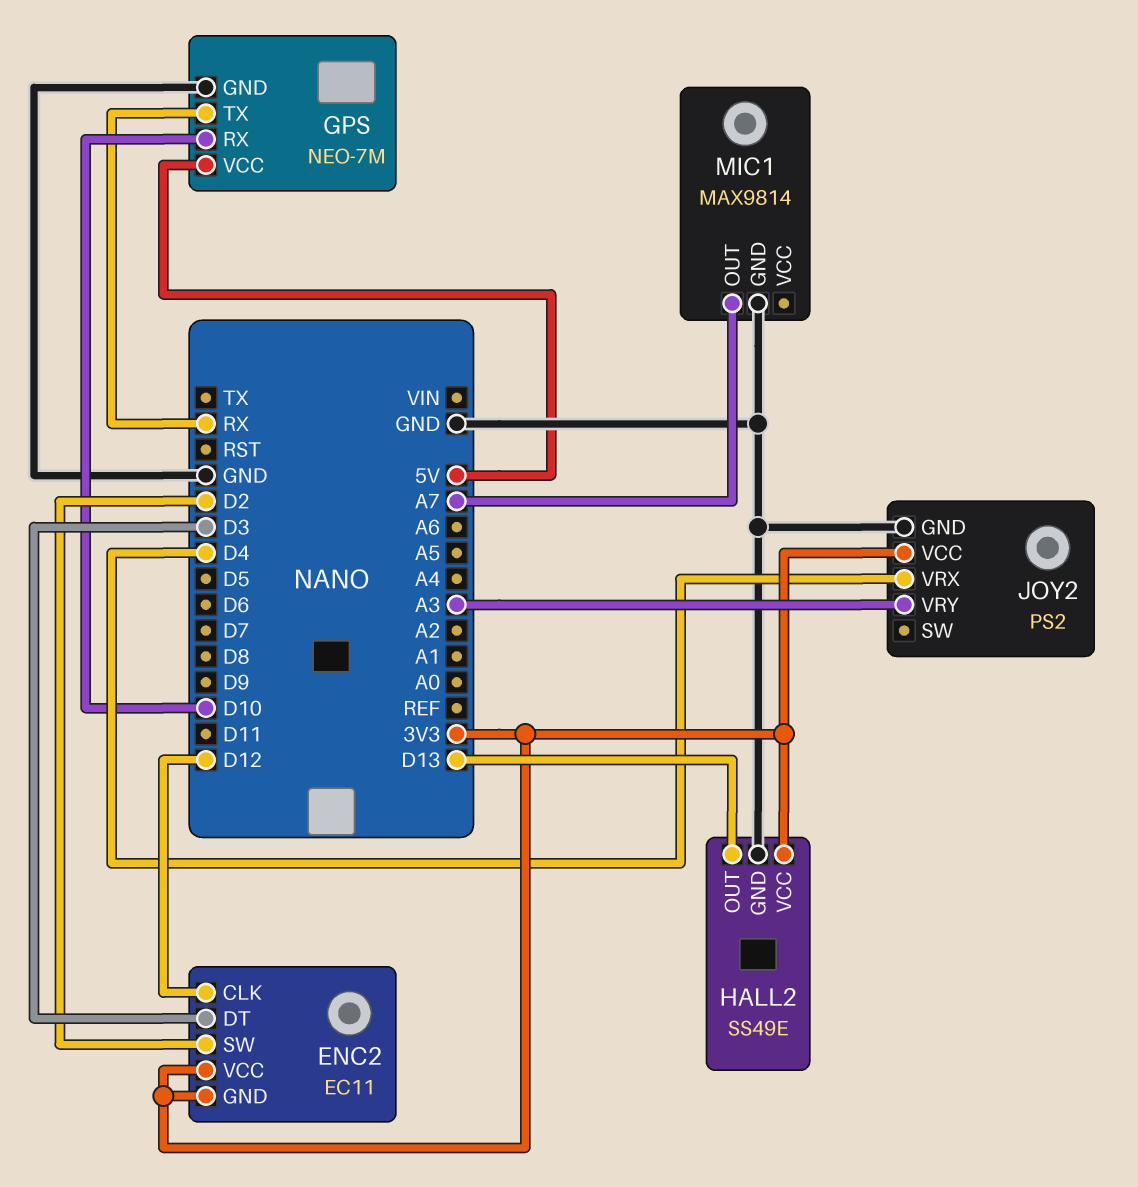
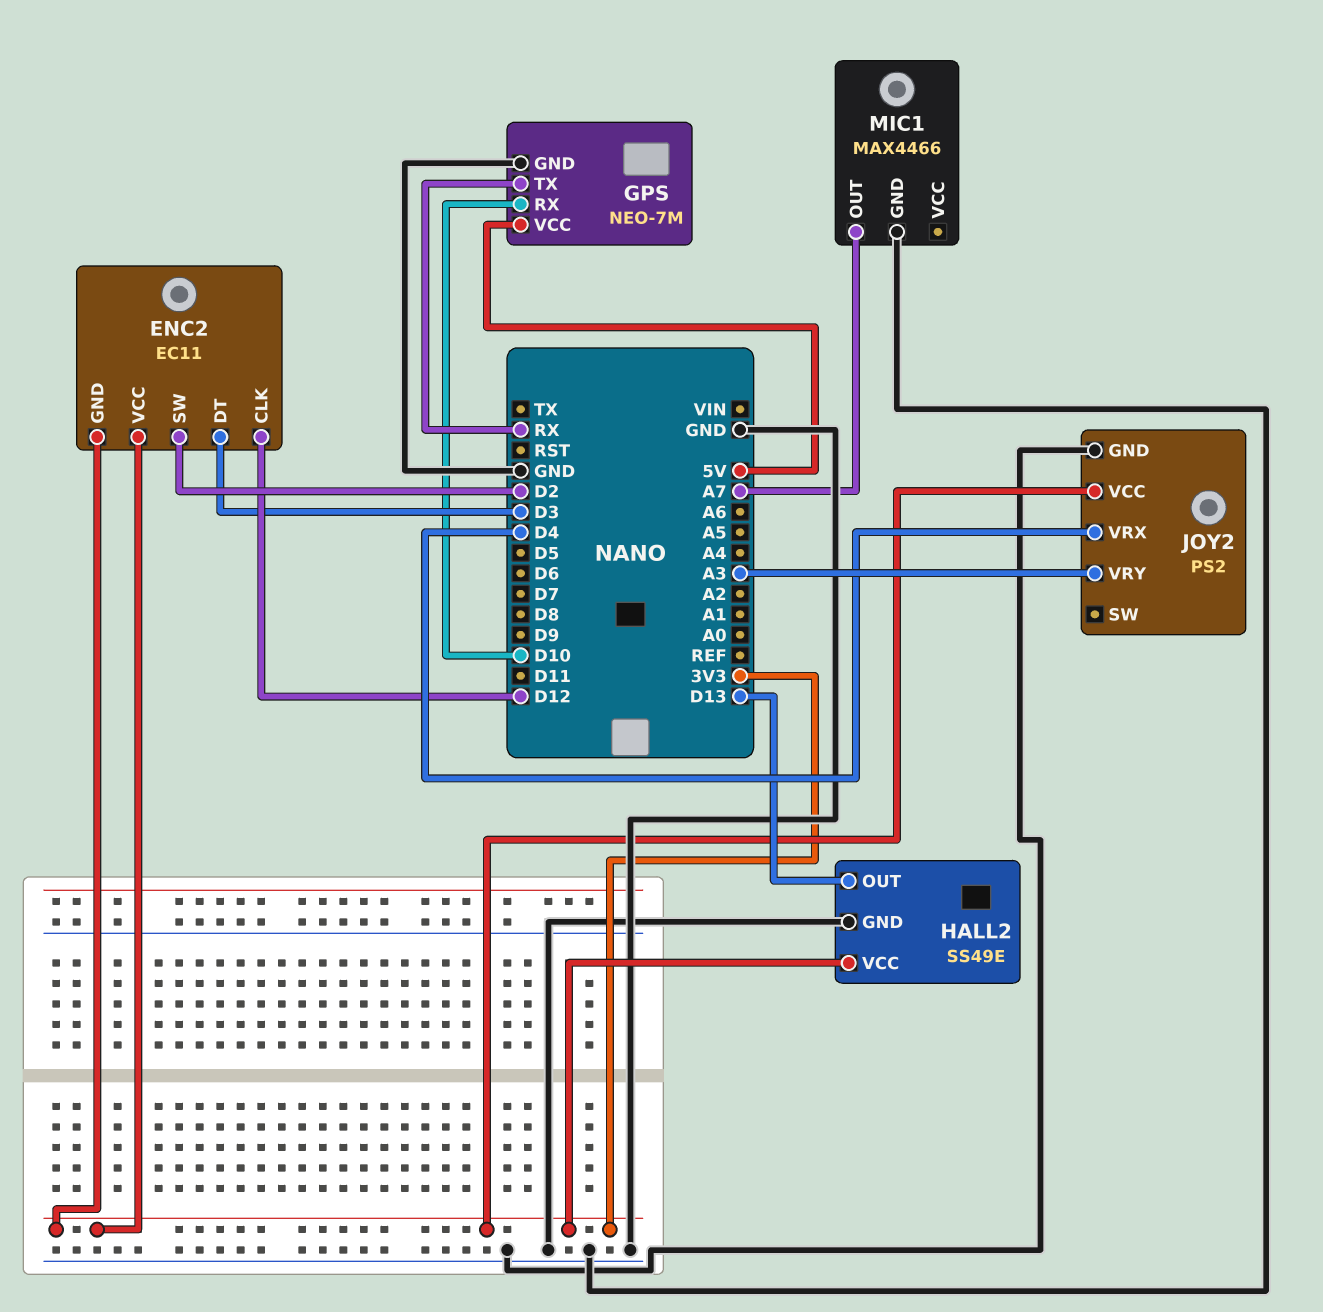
MIC1: MAX9814 -> MAX4466

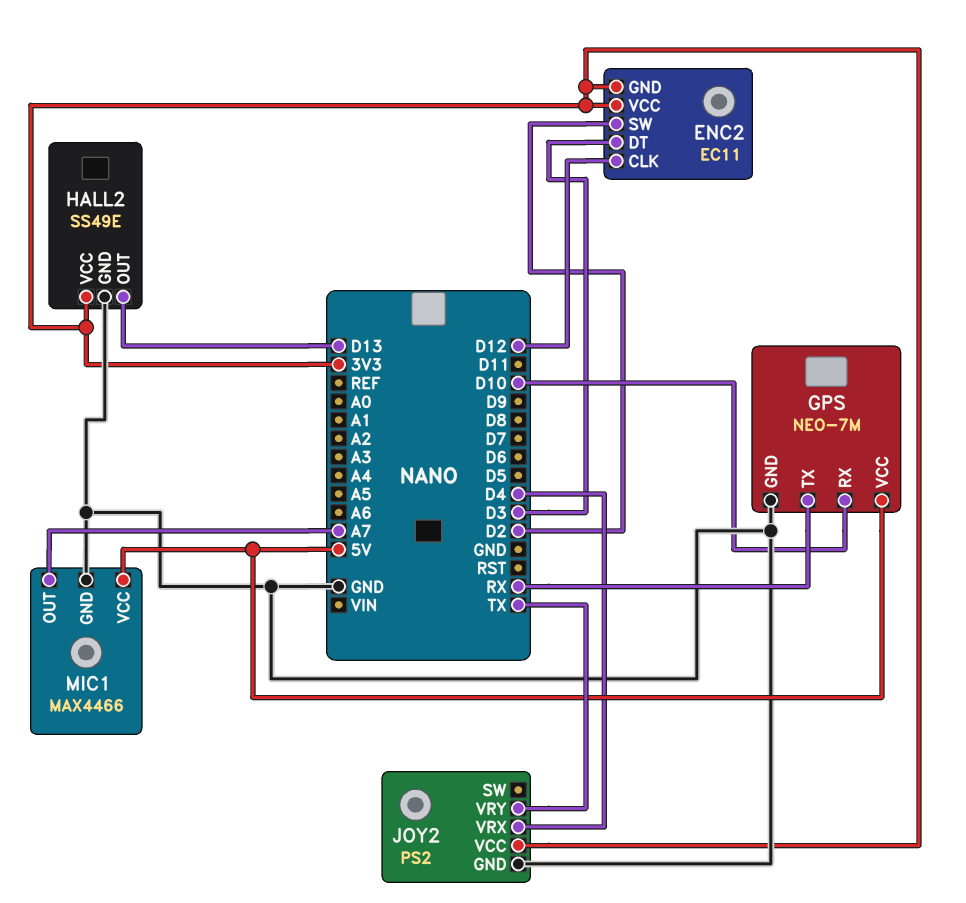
JOY2 pin VRY: A3 -> TX
MIC1 pin VCC: none -> 5V

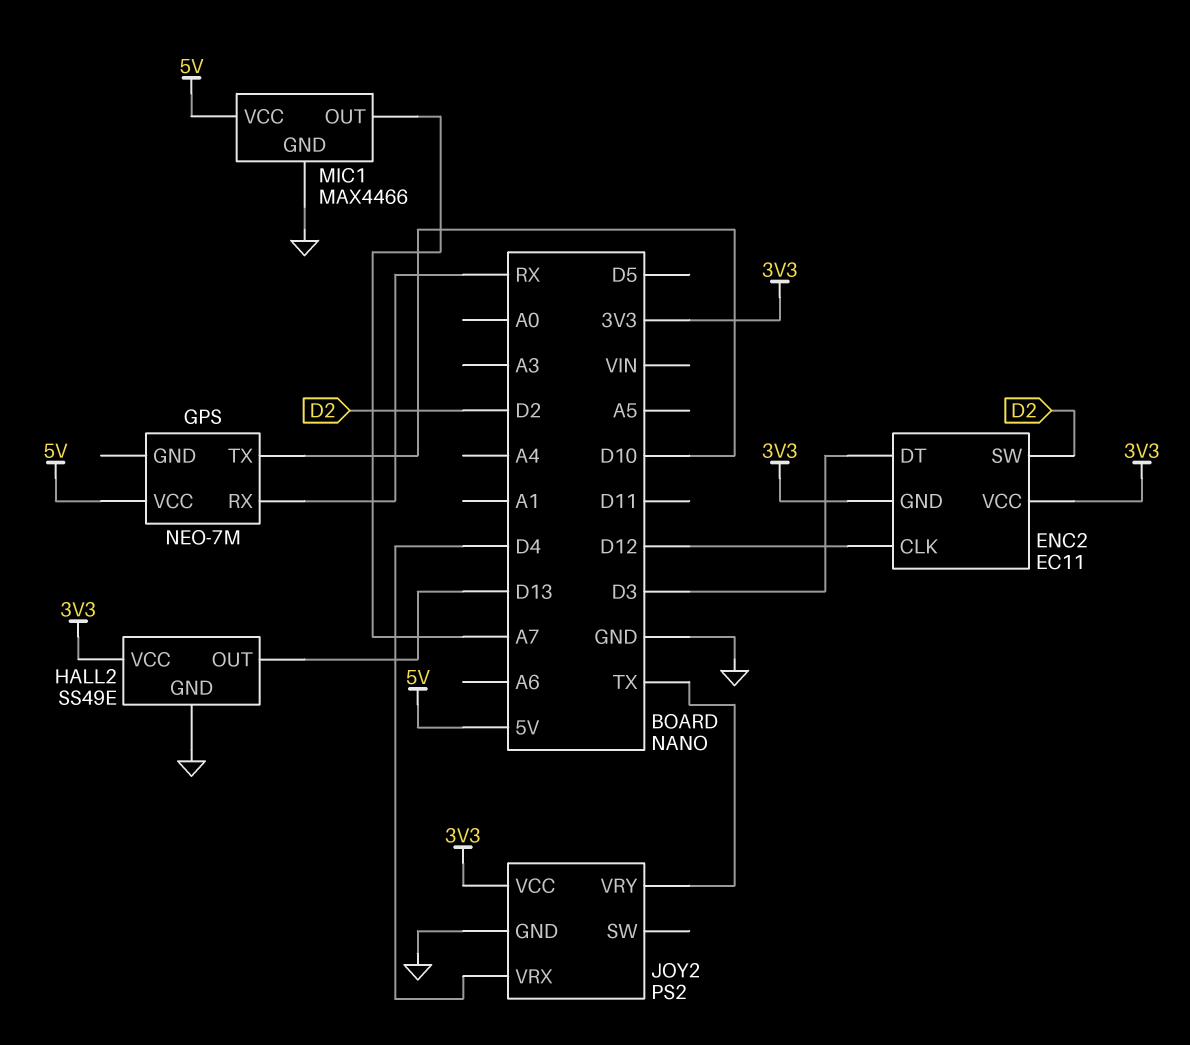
GPS pin GND: GND -> none
GPS pin RX: D10 -> RX
GPS pin TX: RX -> D10

